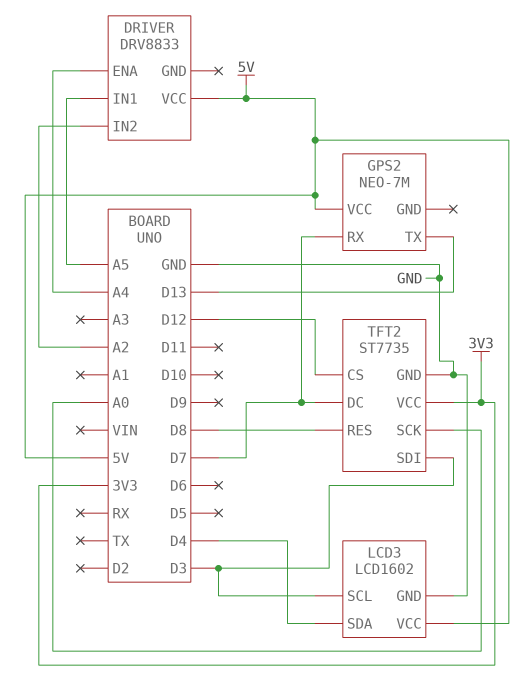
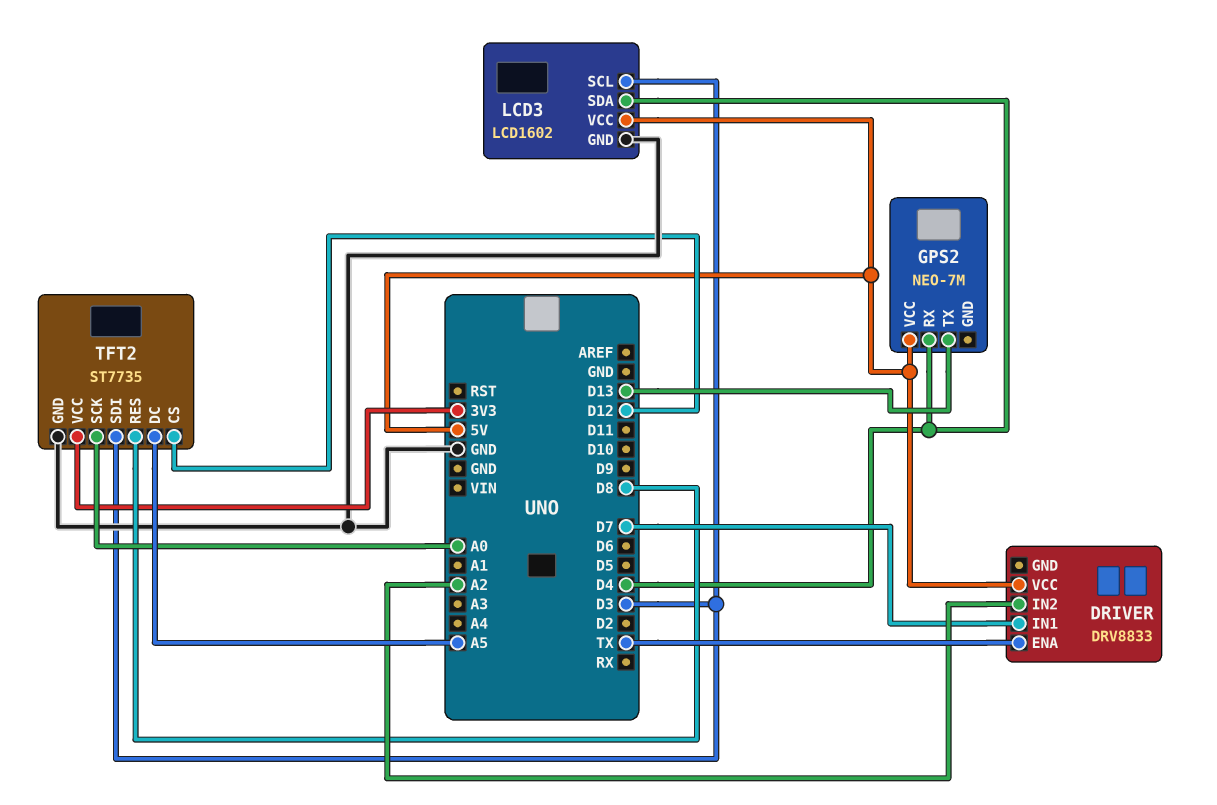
DRIVER pin ENA: A4 -> TX
DRIVER pin IN1: A5 -> D7
GPS2 pin RX: D7 -> D4
TFT2 pin DC: D7 -> A5

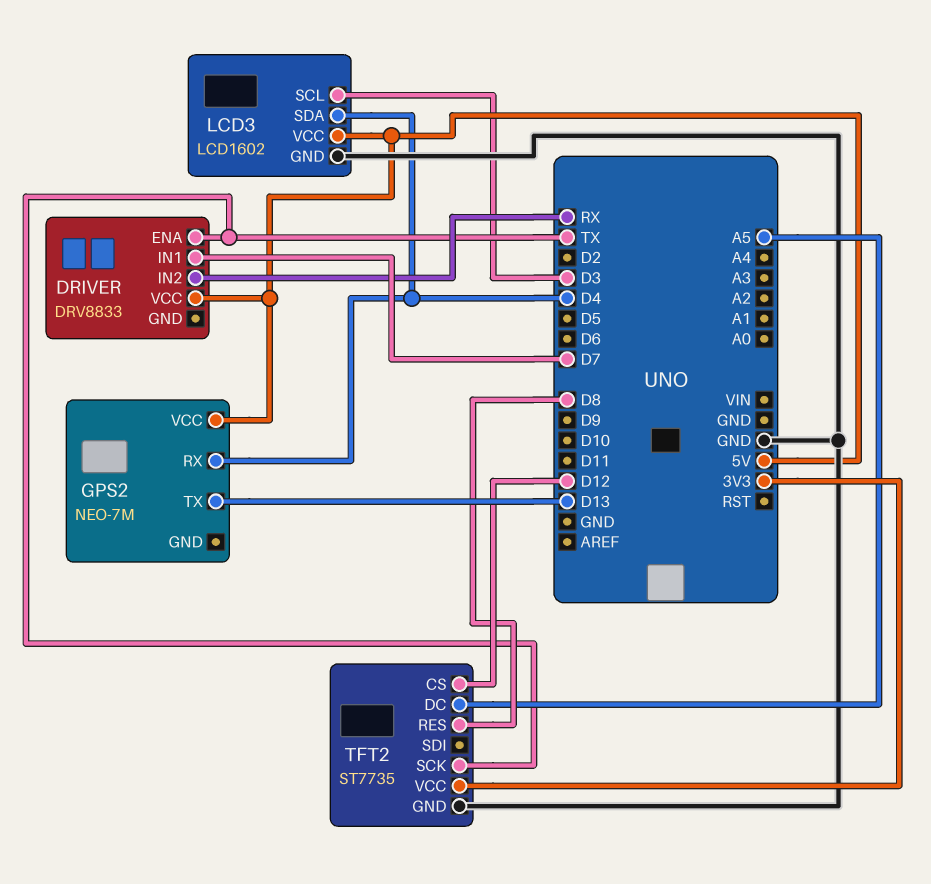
DRIVER pin IN2: A2 -> RX
TFT2 pin SCK: A0 -> TX
TFT2 pin SDI: D3 -> none

